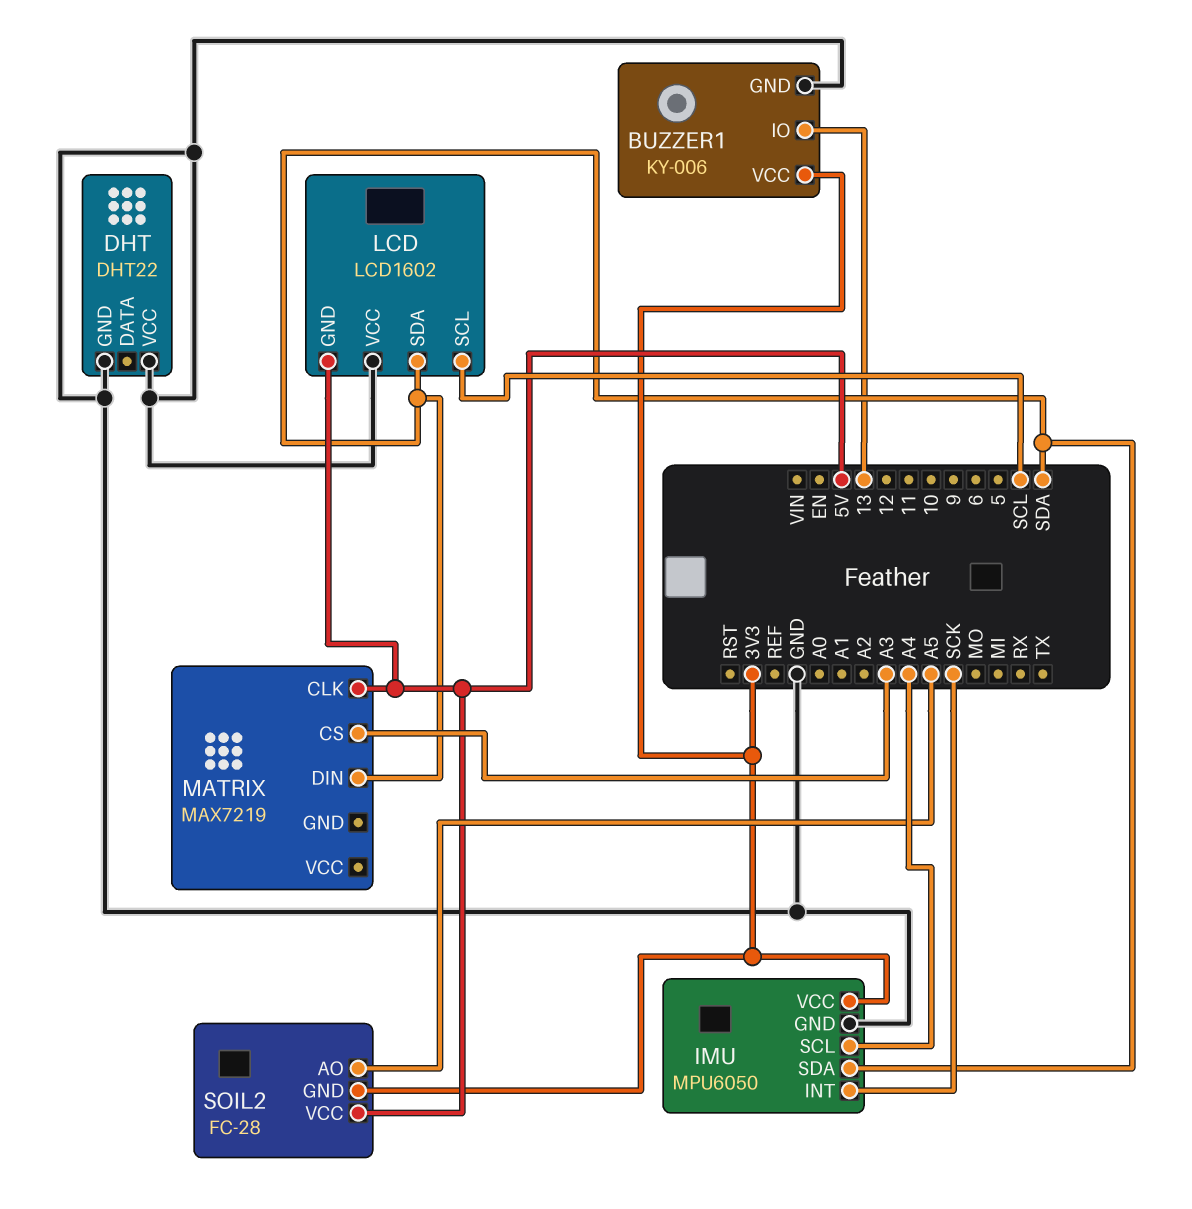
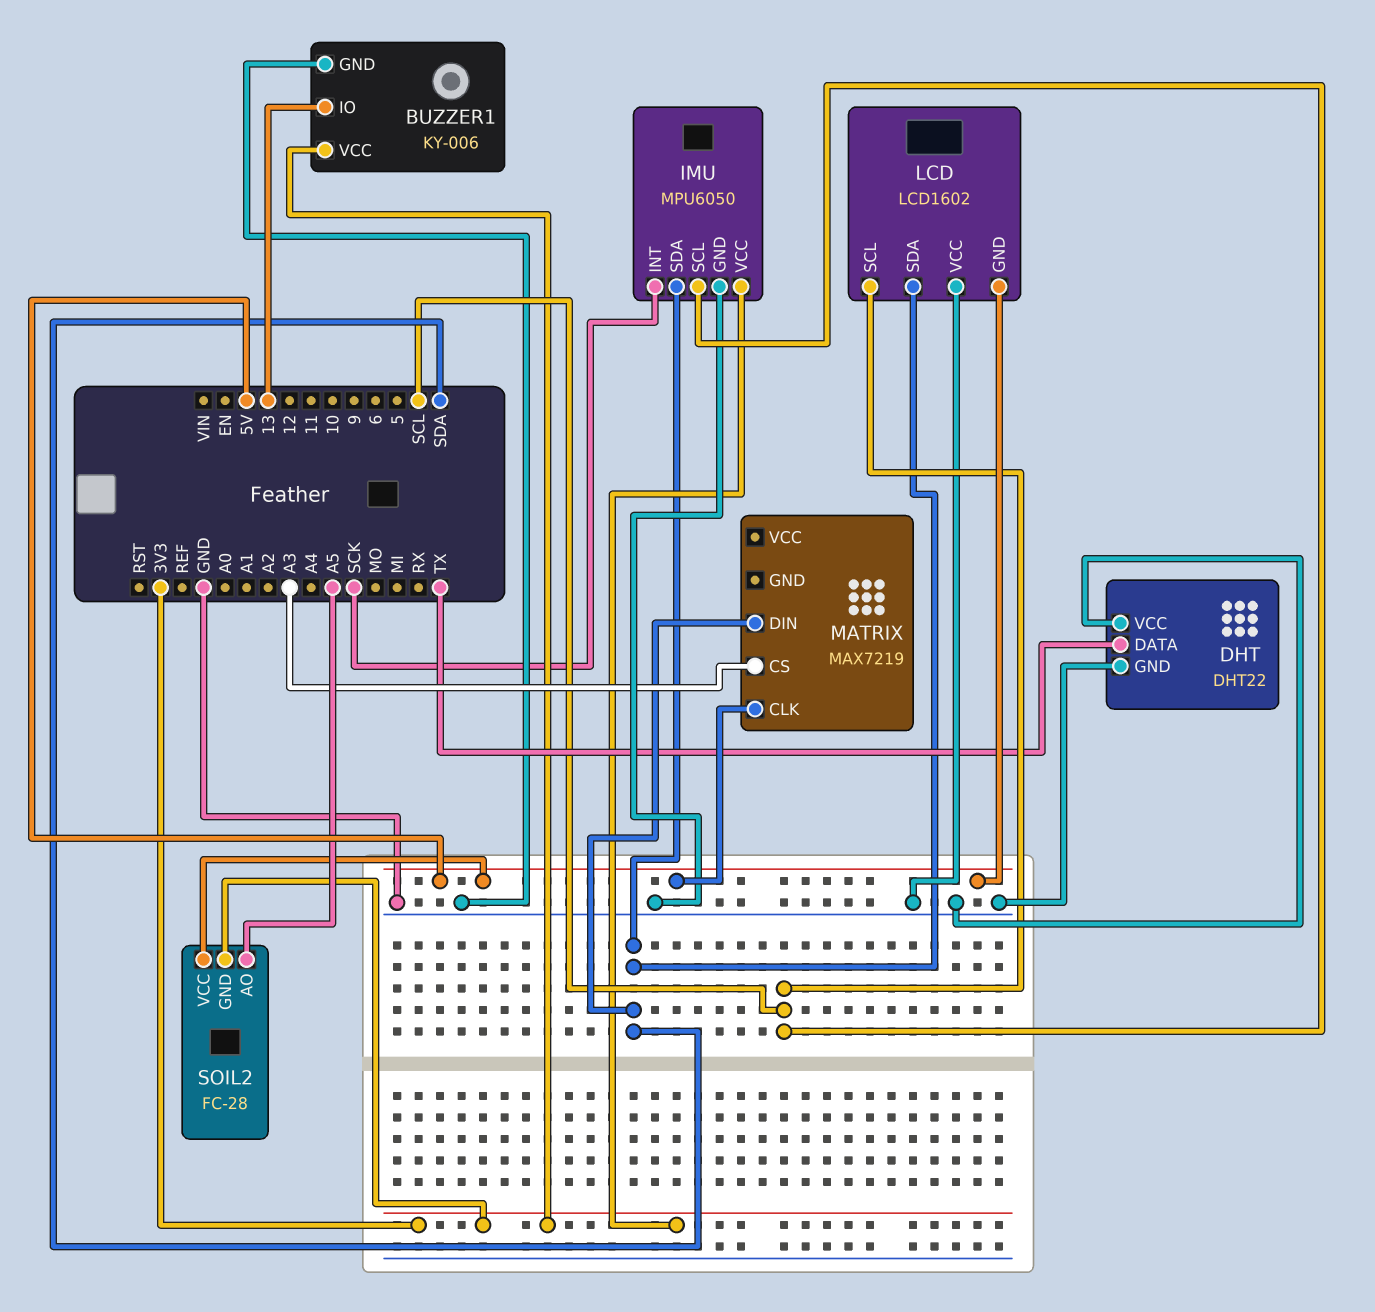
DHT pin DATA: none -> TX
IMU pin SCL: A4 -> SCL

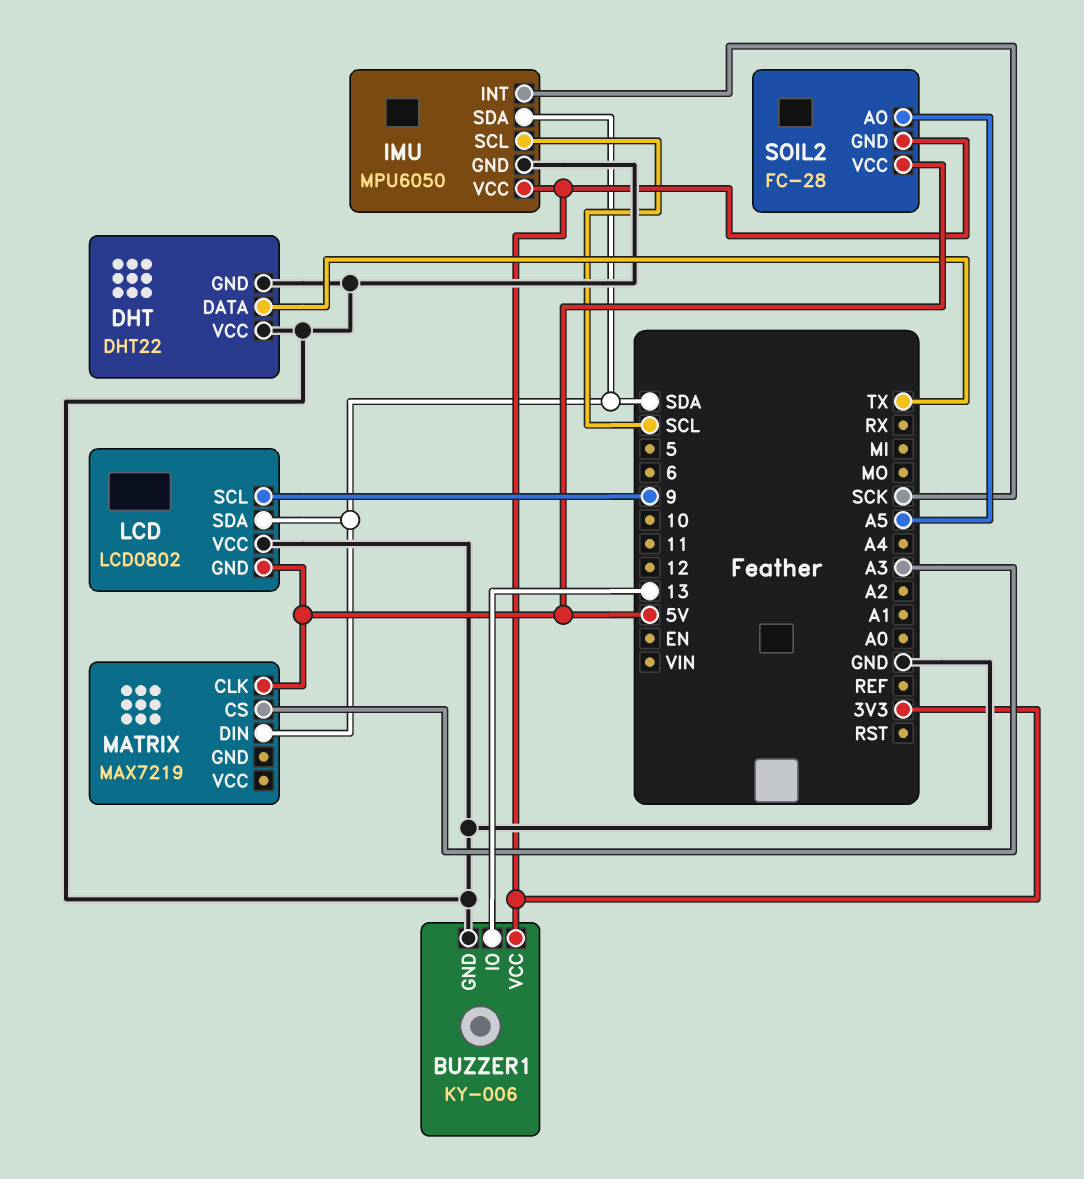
LCD: LCD1602 -> LCD0802
LCD pin SCL: SCL -> 9

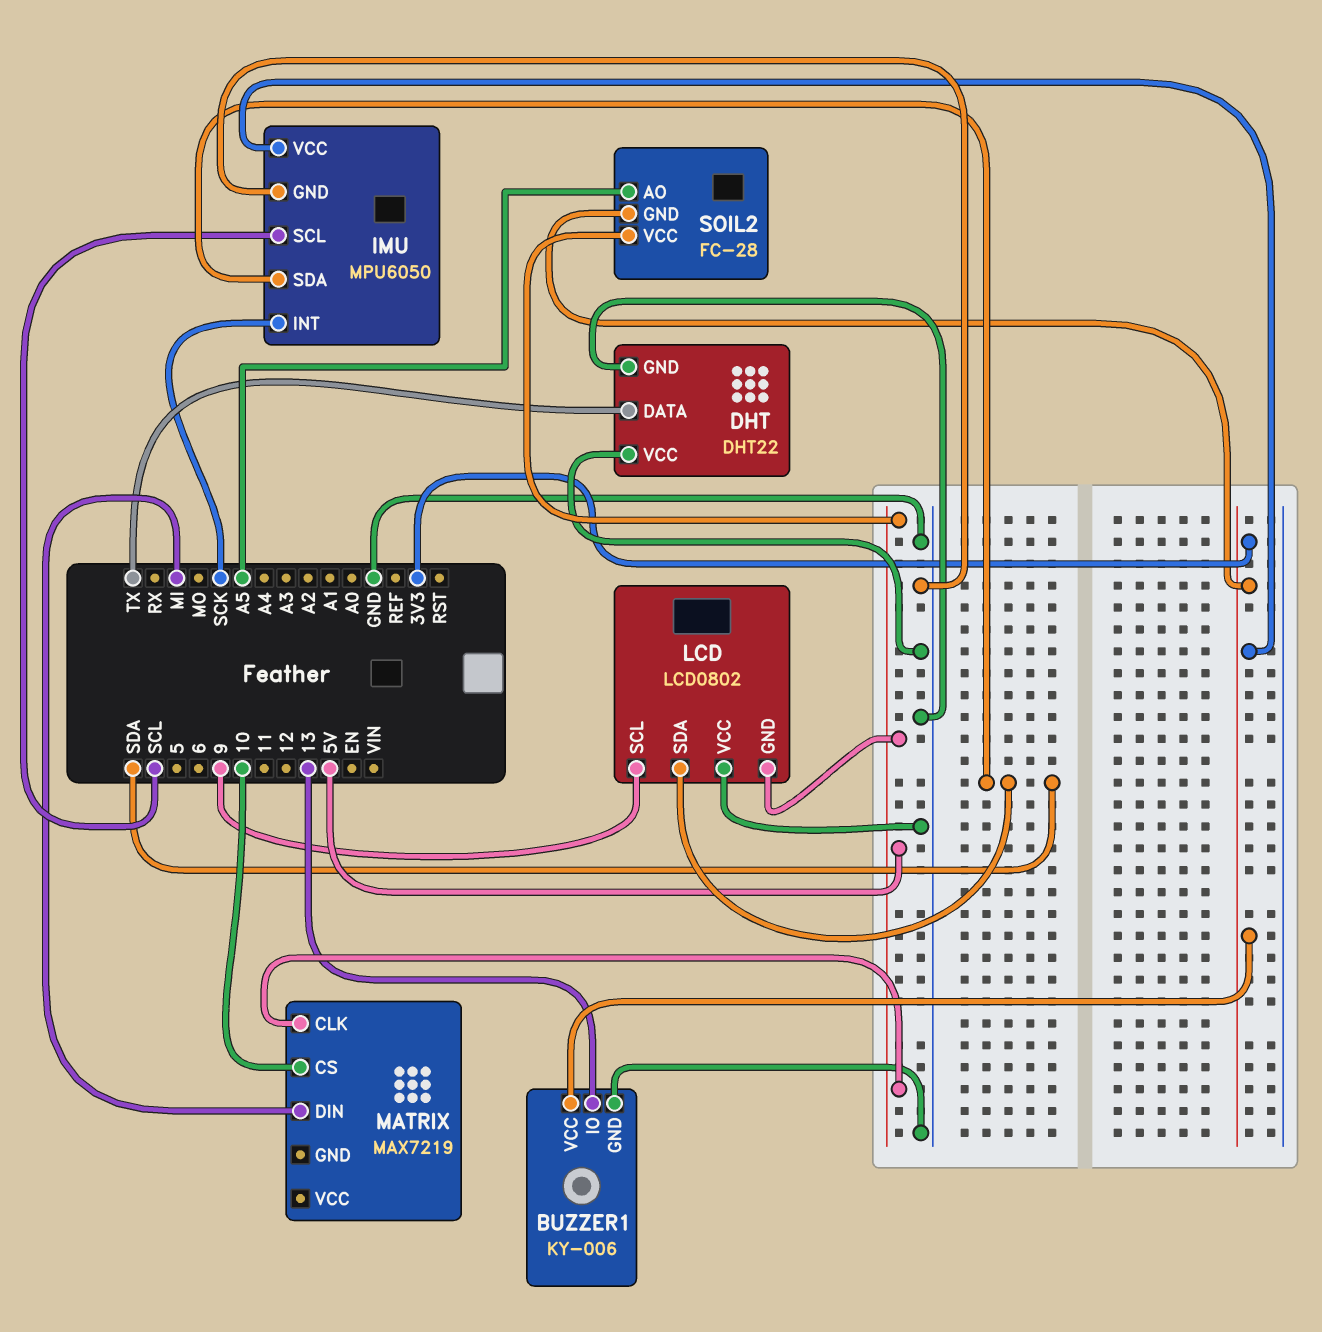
MATRIX pin CS: A3 -> 10
MATRIX pin DIN: SDA -> MI

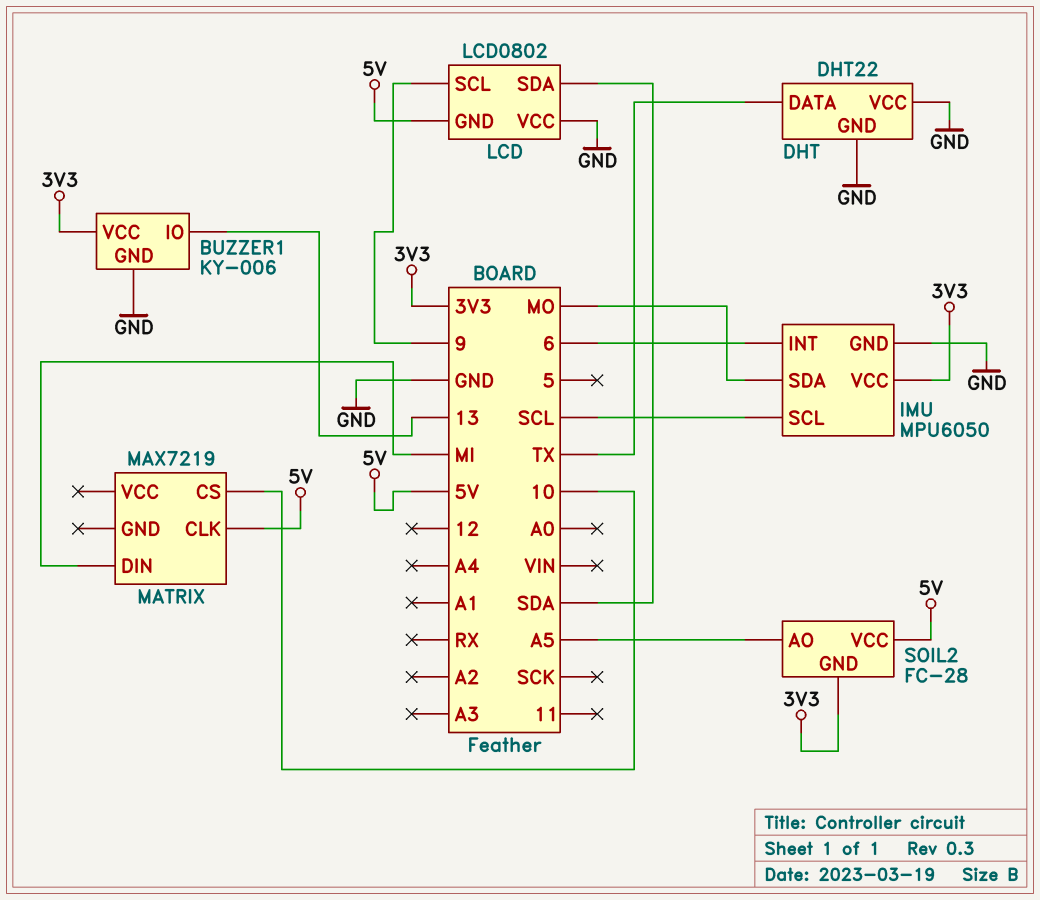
IMU pin INT: SCK -> 6
IMU pin SDA: SDA -> MO

